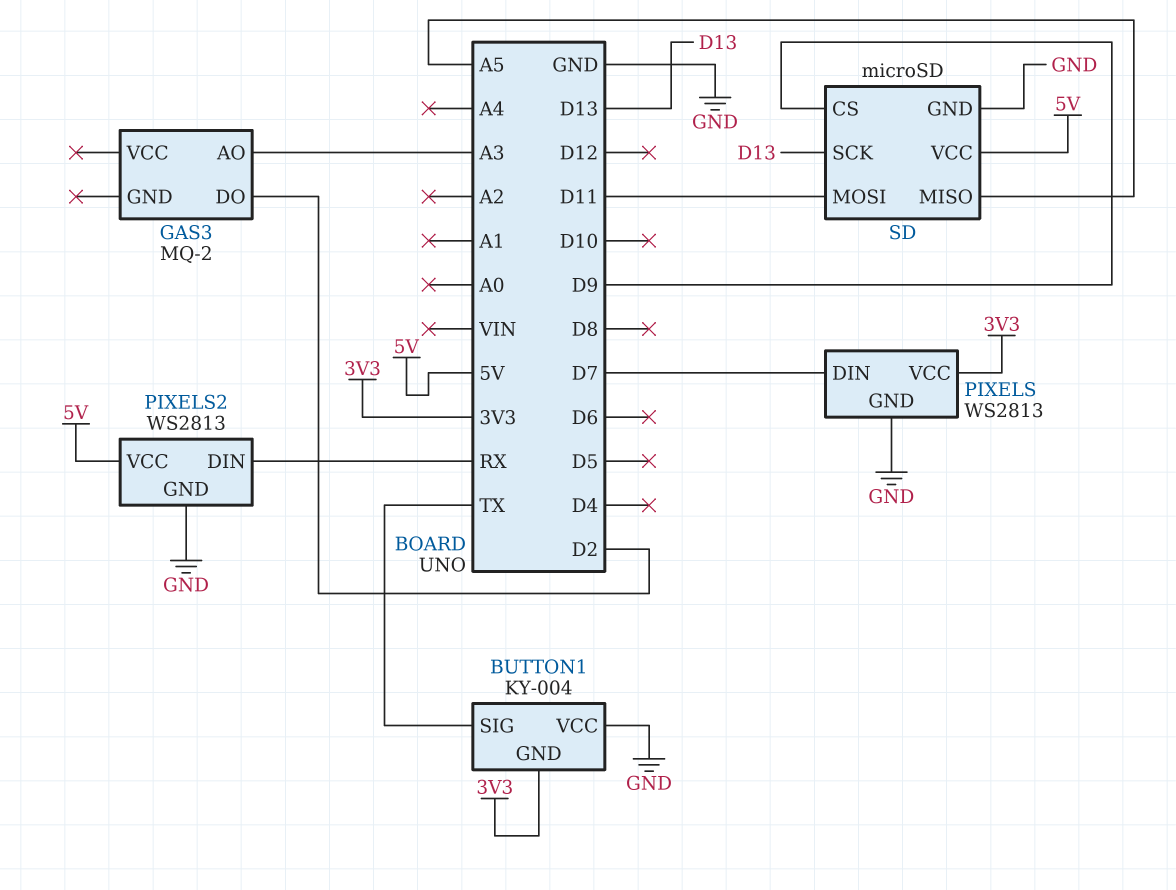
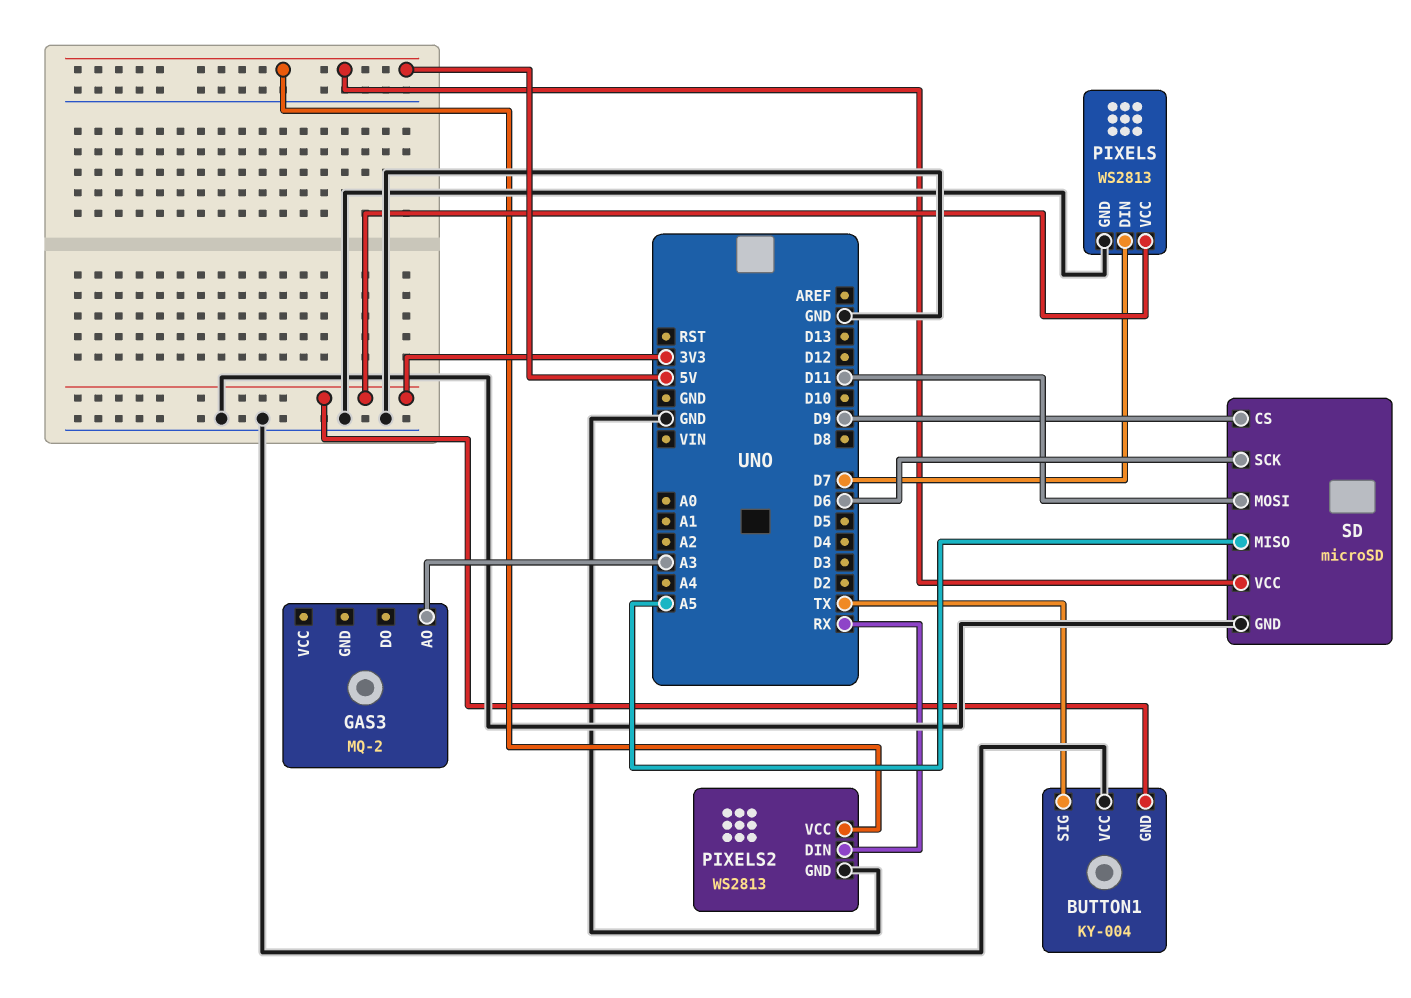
GAS3 pin DO: D2 -> none
SD pin SCK: D13 -> D6

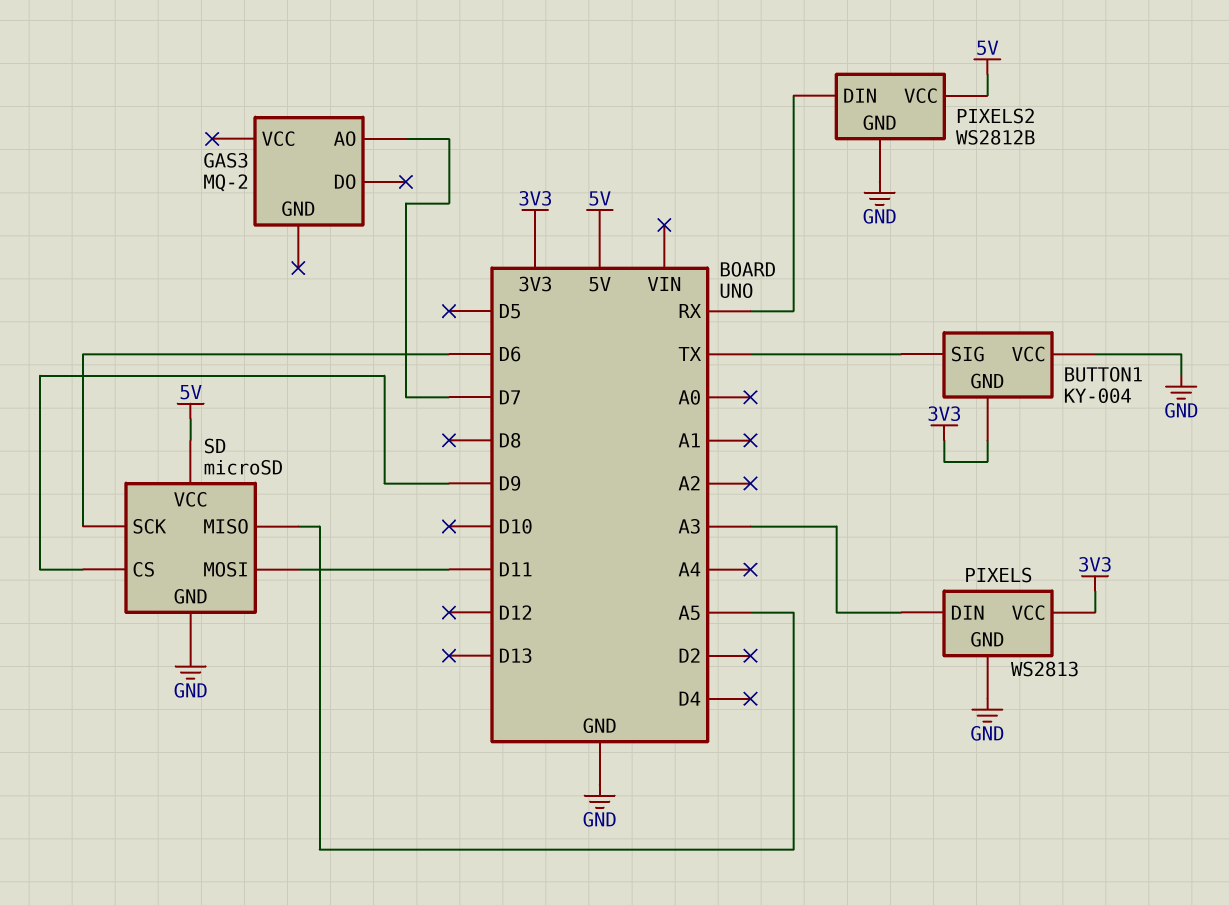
GAS3 pin AO: A3 -> D7
PIXELS pin DIN: D7 -> A3
PIXELS2: WS2813 -> WS2812B

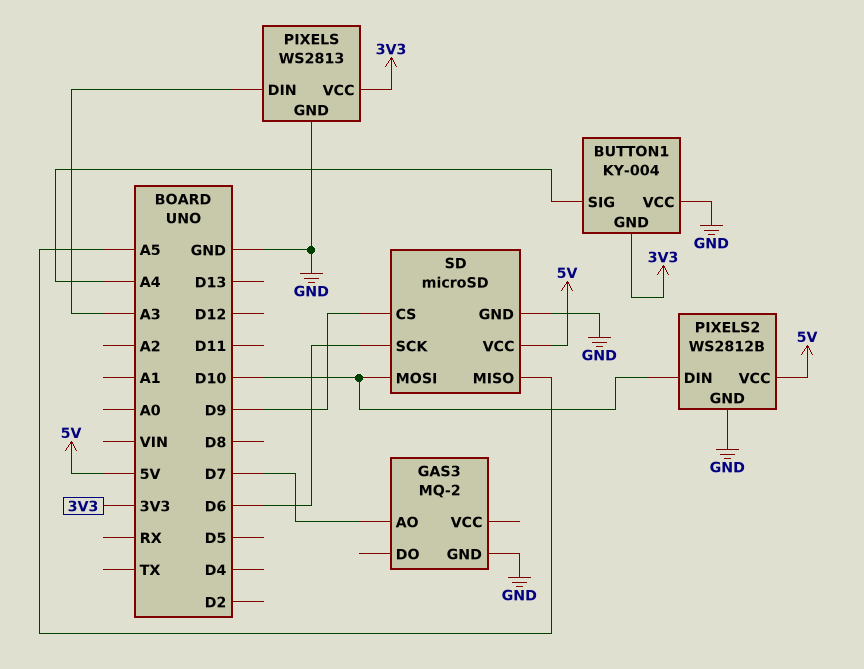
BUTTON1 pin SIG: TX -> A4
GAS3 pin GND: none -> GND
PIXELS2 pin DIN: RX -> D10
SD pin MOSI: D11 -> D10

